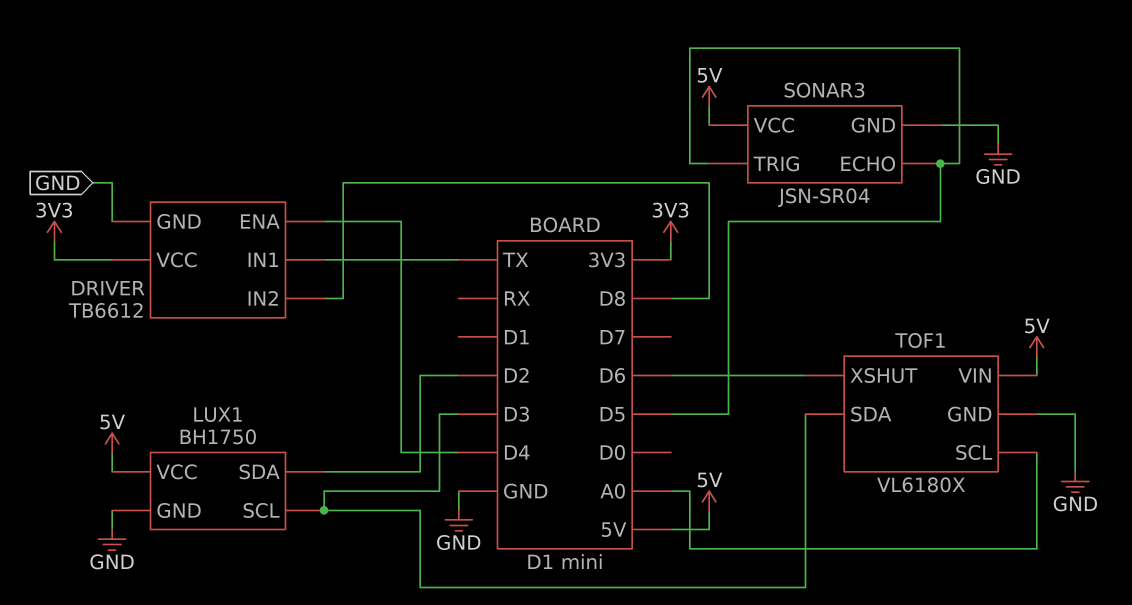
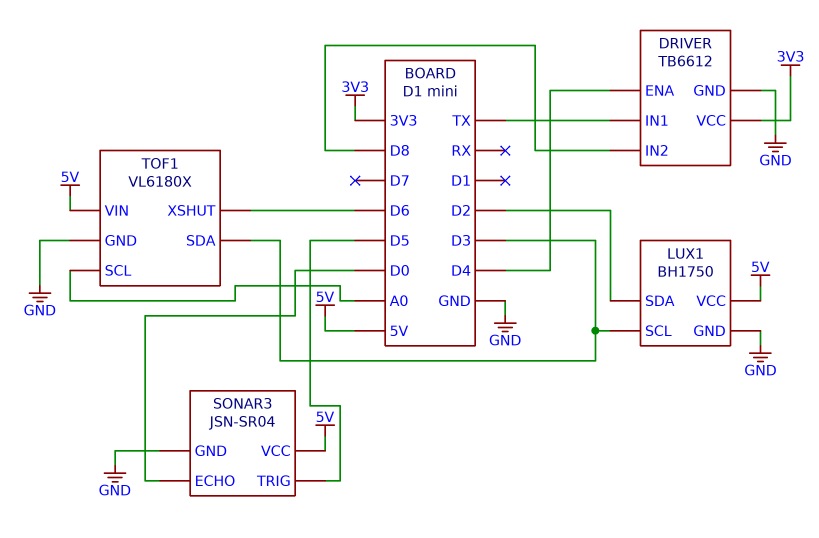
SONAR3 pin ECHO: D5 -> D0

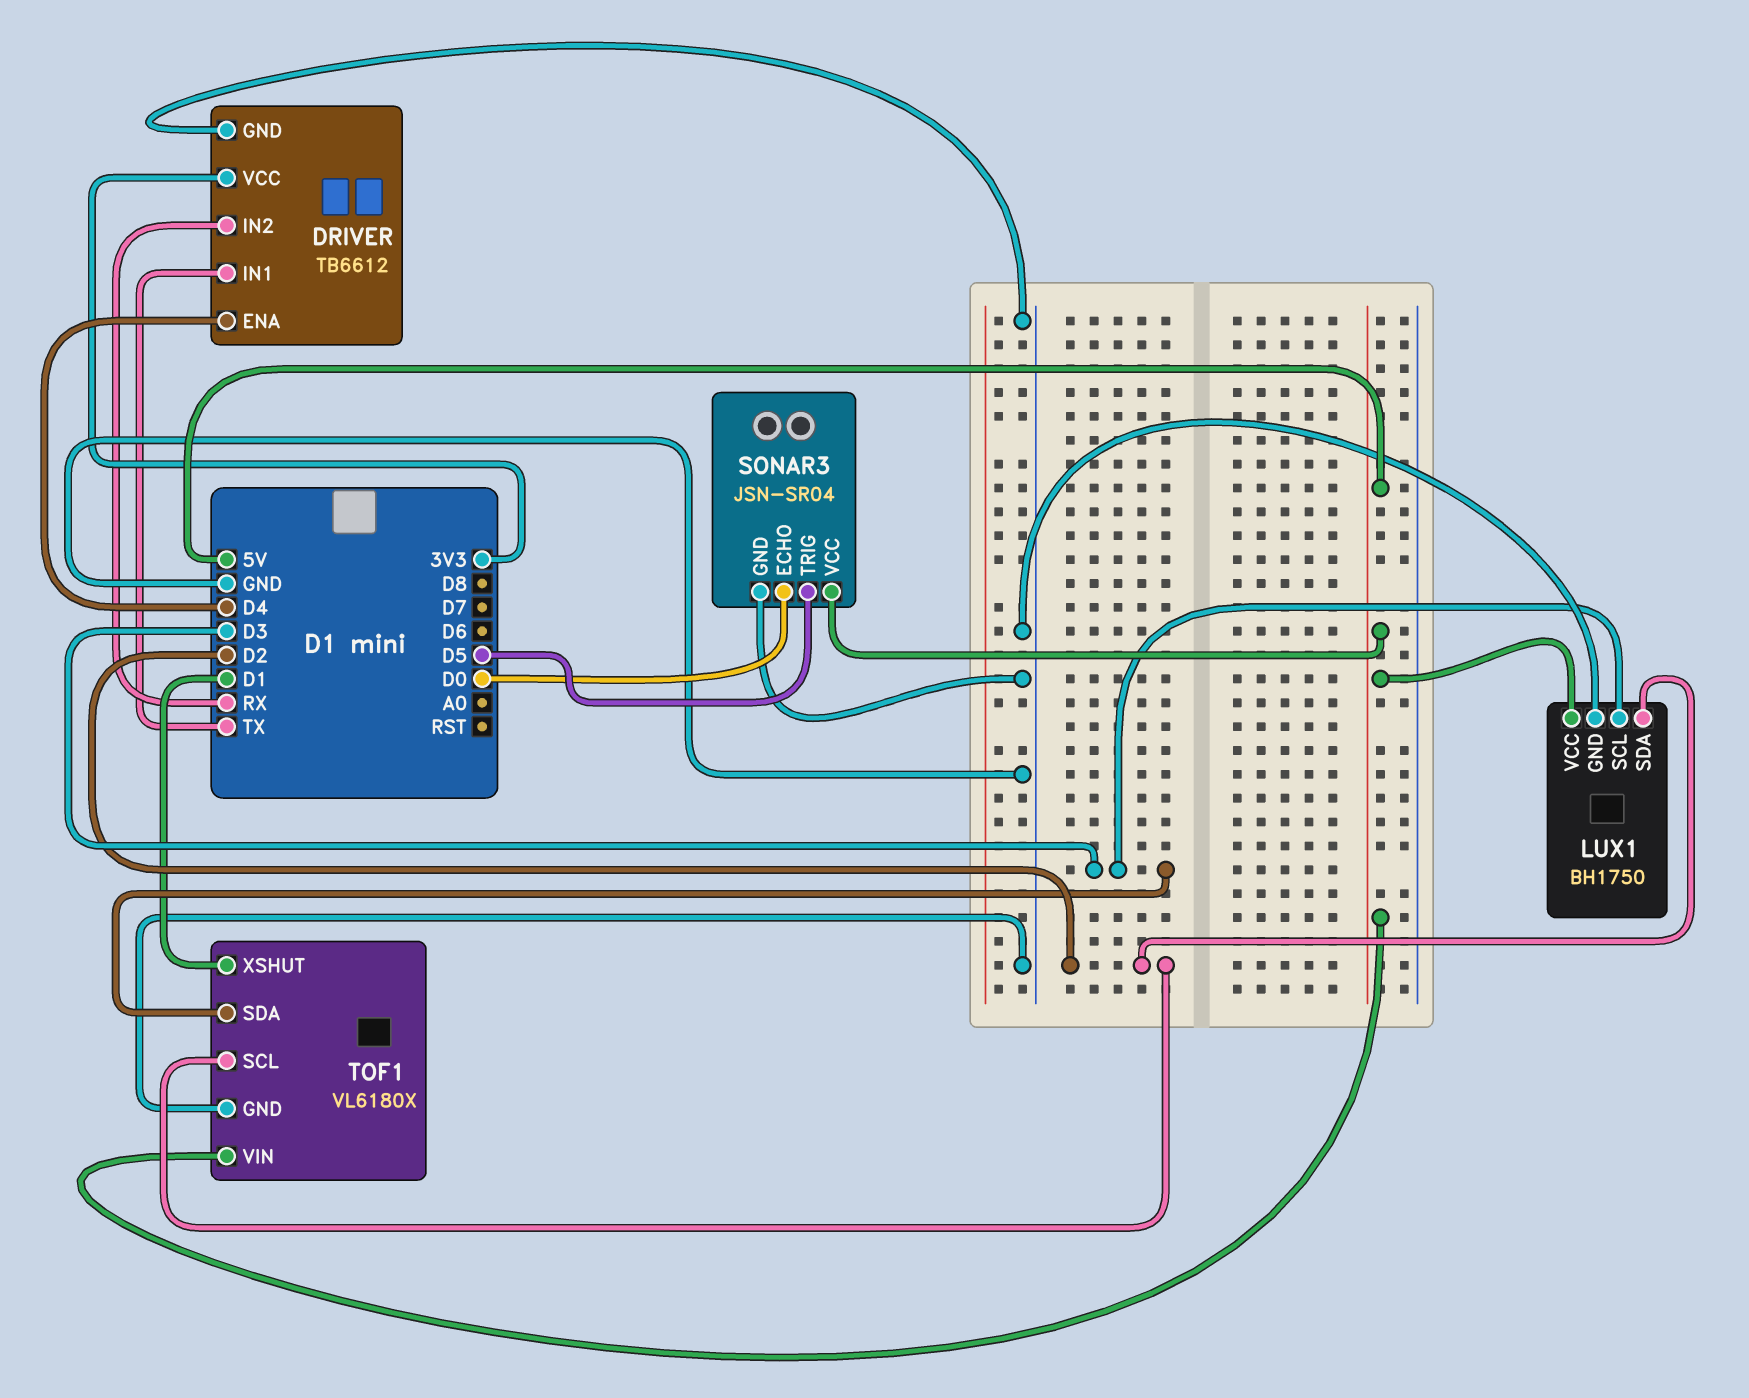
DRIVER pin IN2: D8 -> RX
TOF1 pin SCL: A0 -> D2
TOF1 pin XSHUT: D6 -> D1

